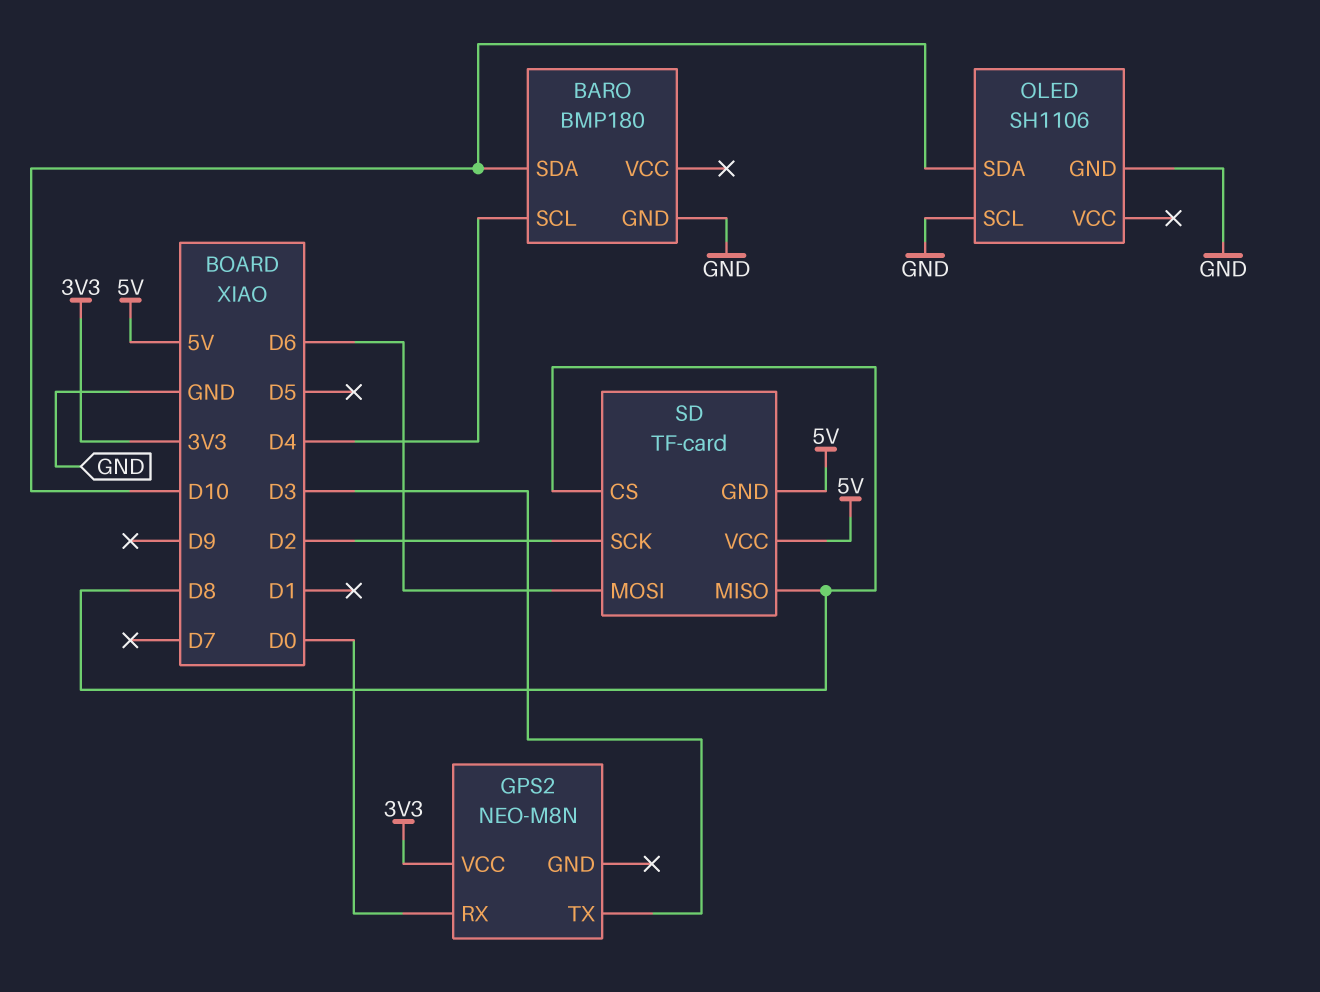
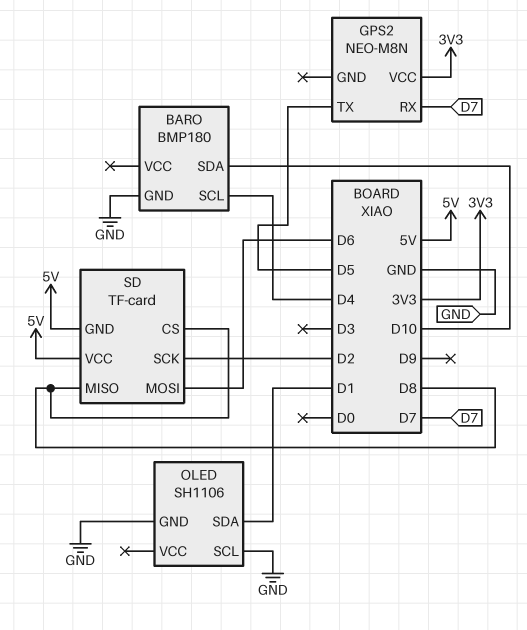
GPS2 pin RX: D0 -> D7
GPS2 pin TX: D3 -> D5
OLED pin SDA: D10 -> D1

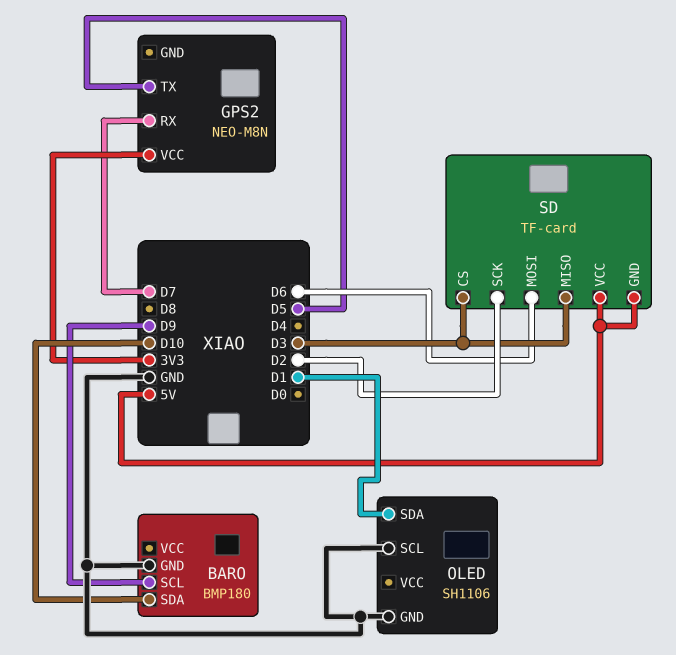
BARO pin SCL: D4 -> D9
SD pin CS: D8 -> D3
SD pin MISO: D8 -> D3

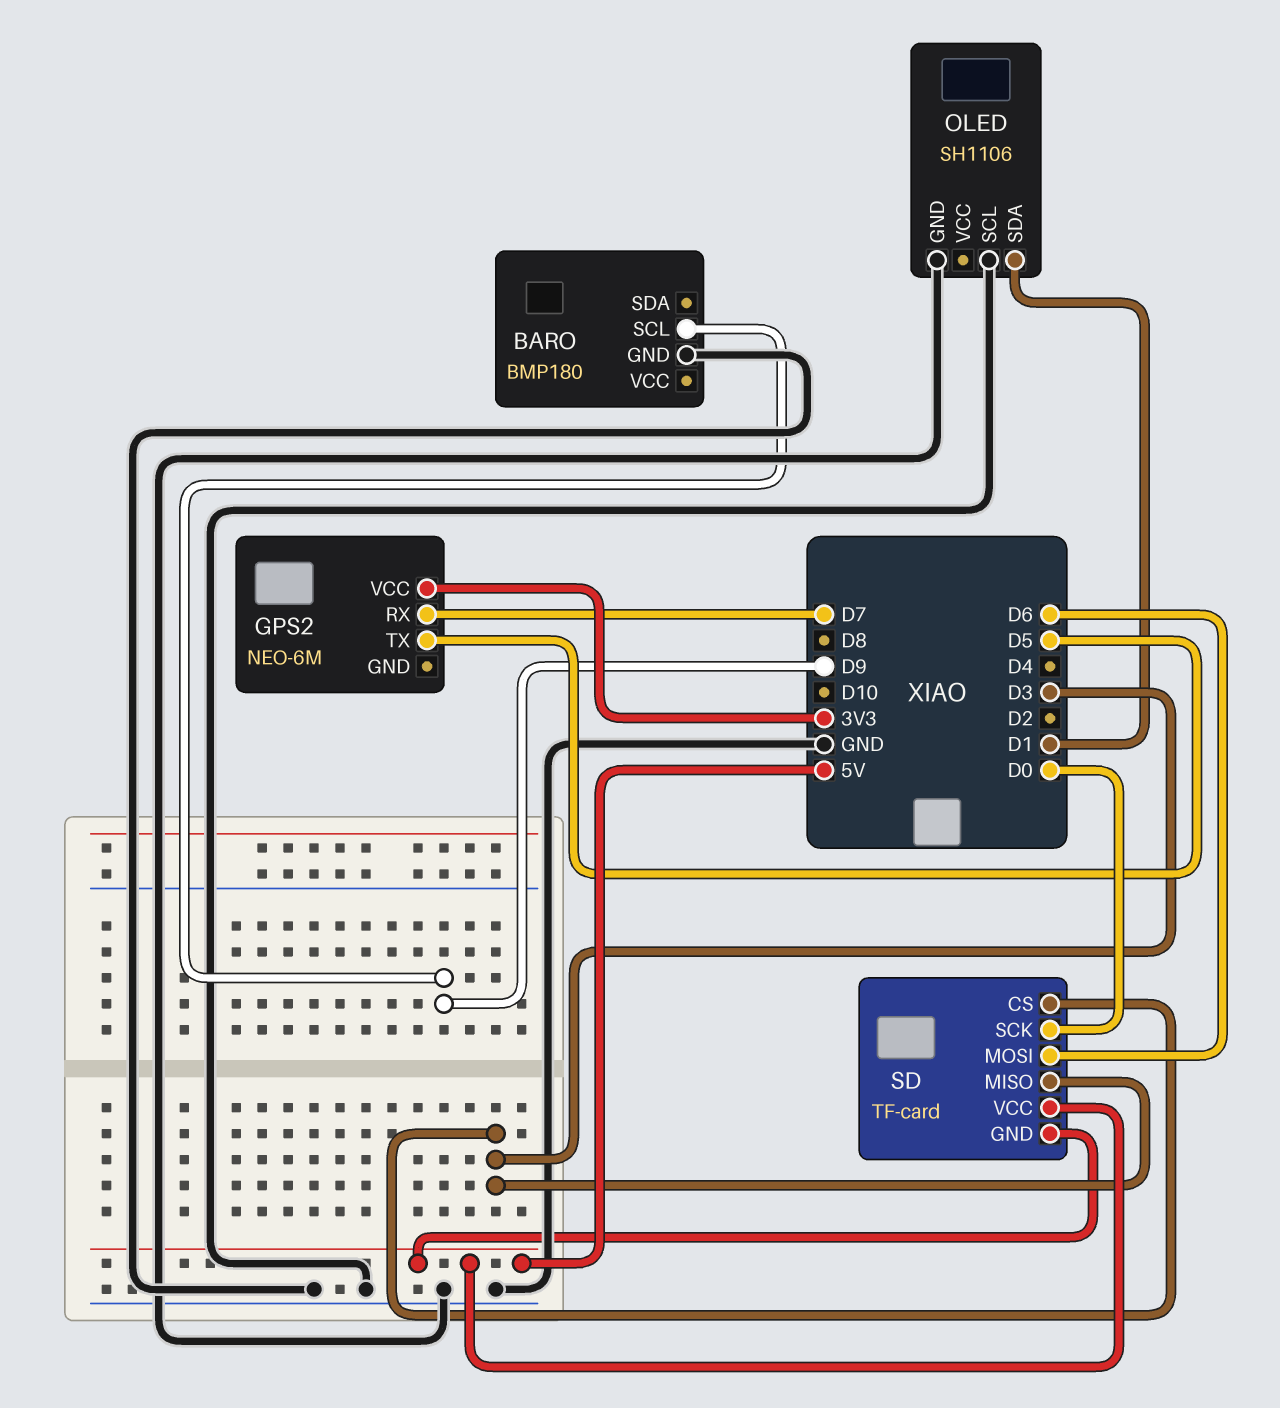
BARO pin SDA: D10 -> none
GPS2: NEO-M8N -> NEO-6M
SD pin SCK: D2 -> D0

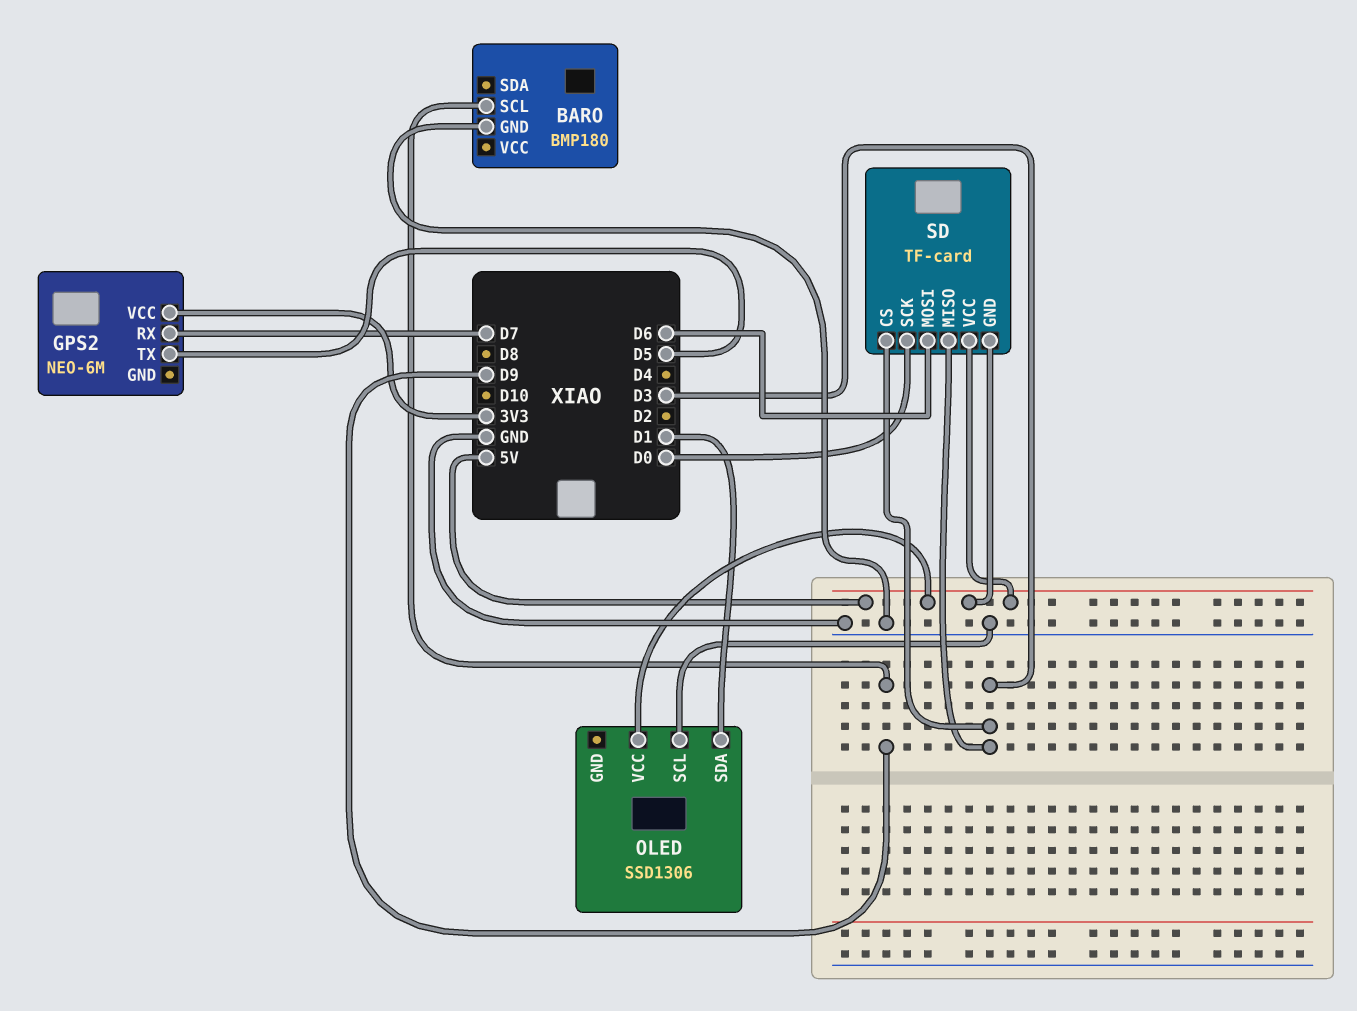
OLED: SH1106 -> SSD1306
OLED pin GND: GND -> none
OLED pin VCC: none -> 5V

